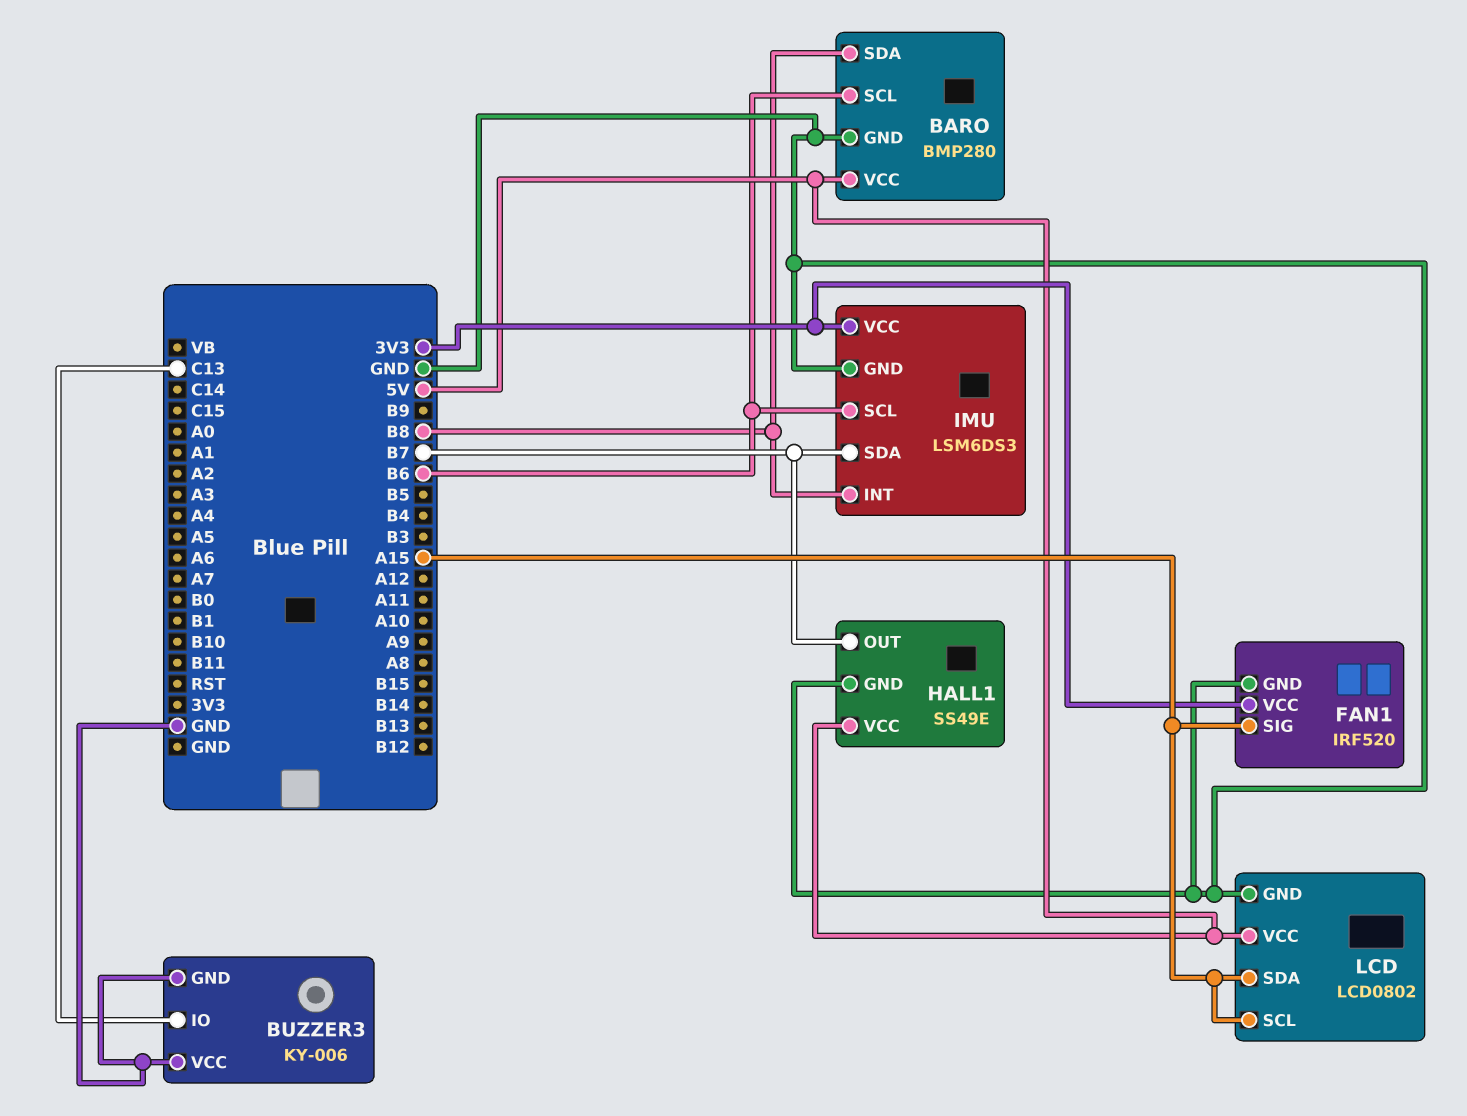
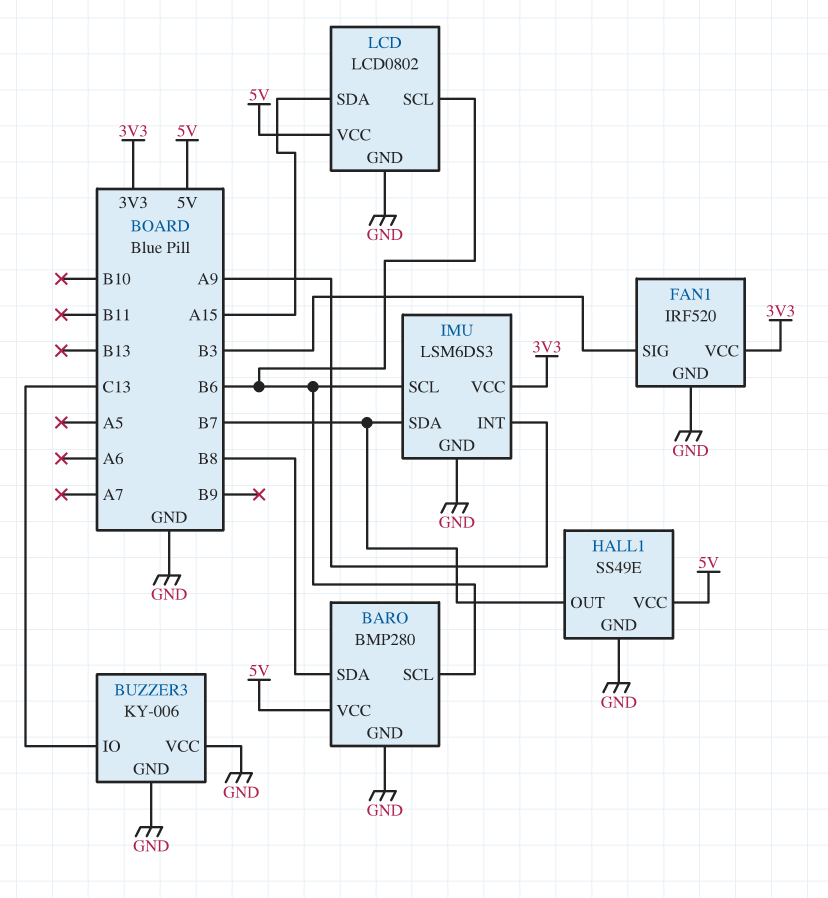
FAN1 pin SIG: A15 -> B3
IMU pin INT: B8 -> A9
LCD pin SCL: A15 -> B6

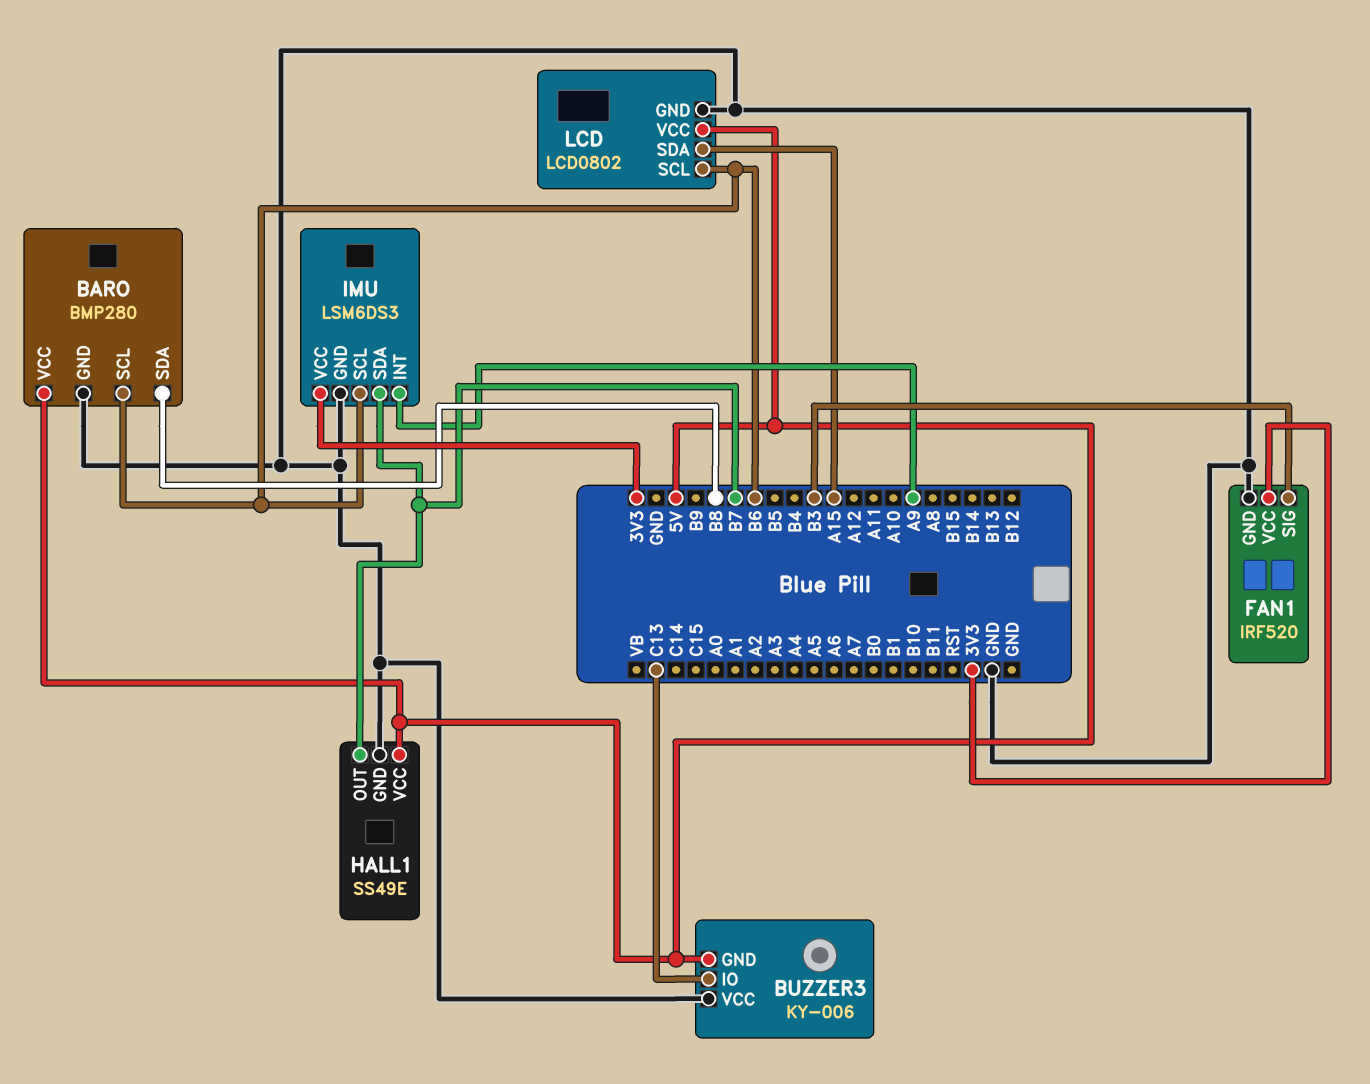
BUZZER3 pin GND: GND -> 5V

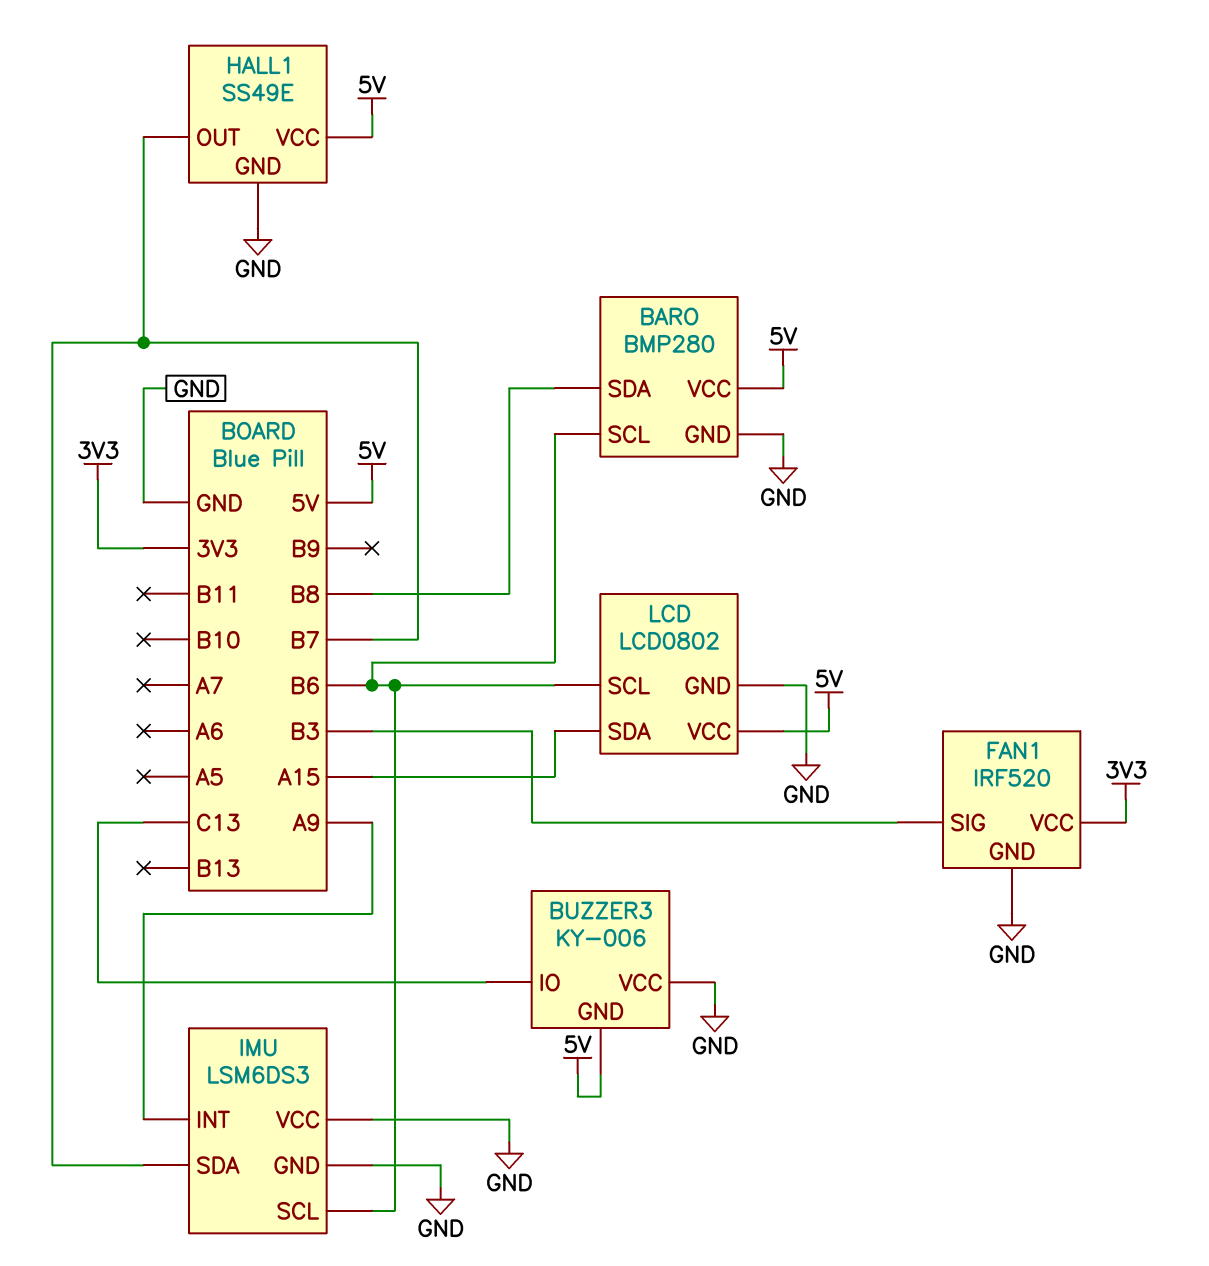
IMU pin VCC: 3V3 -> GND

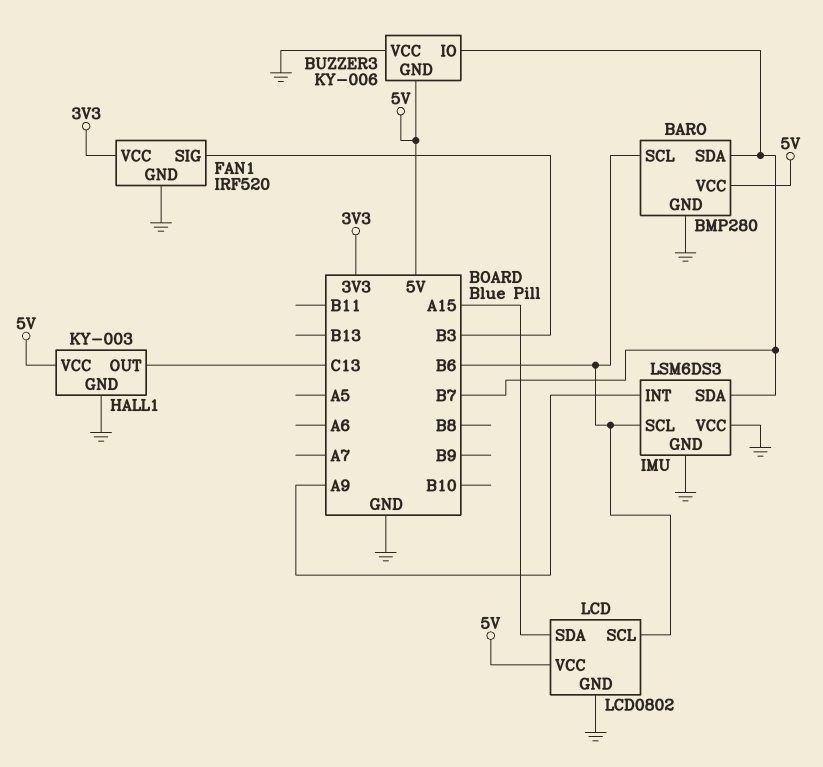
BARO pin SDA: B8 -> B7
BUZZER3 pin IO: C13 -> B7
HALL1: SS49E -> KY-003
HALL1 pin OUT: B7 -> C13

